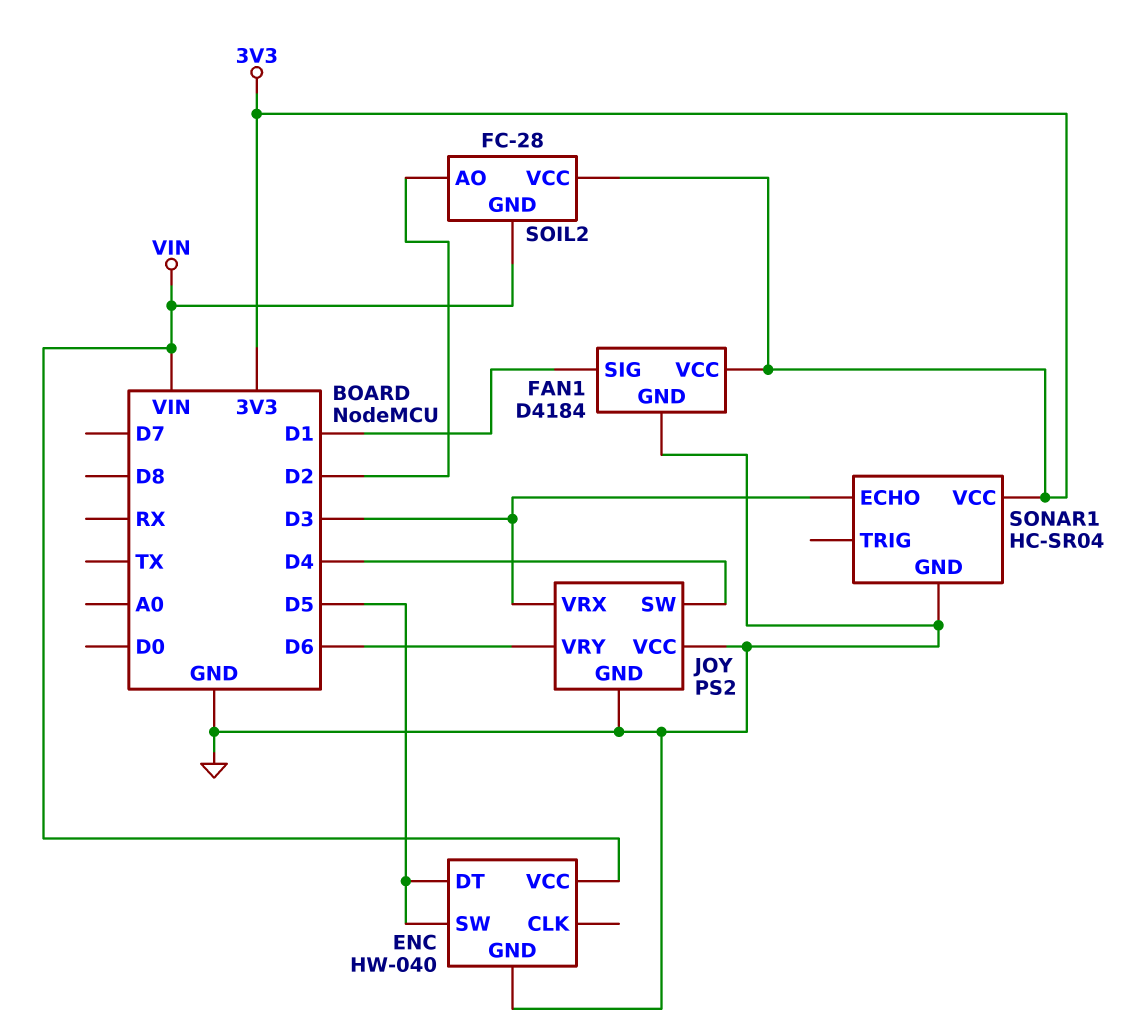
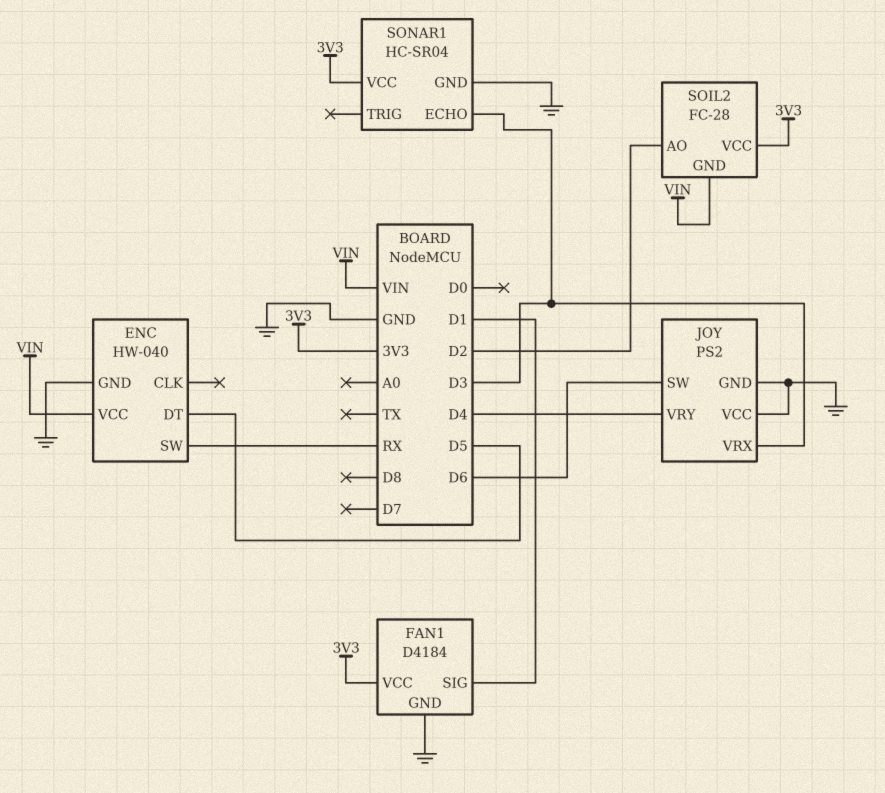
ENC pin SW: D5 -> RX
JOY pin SW: D4 -> D6
JOY pin VRY: D6 -> D4

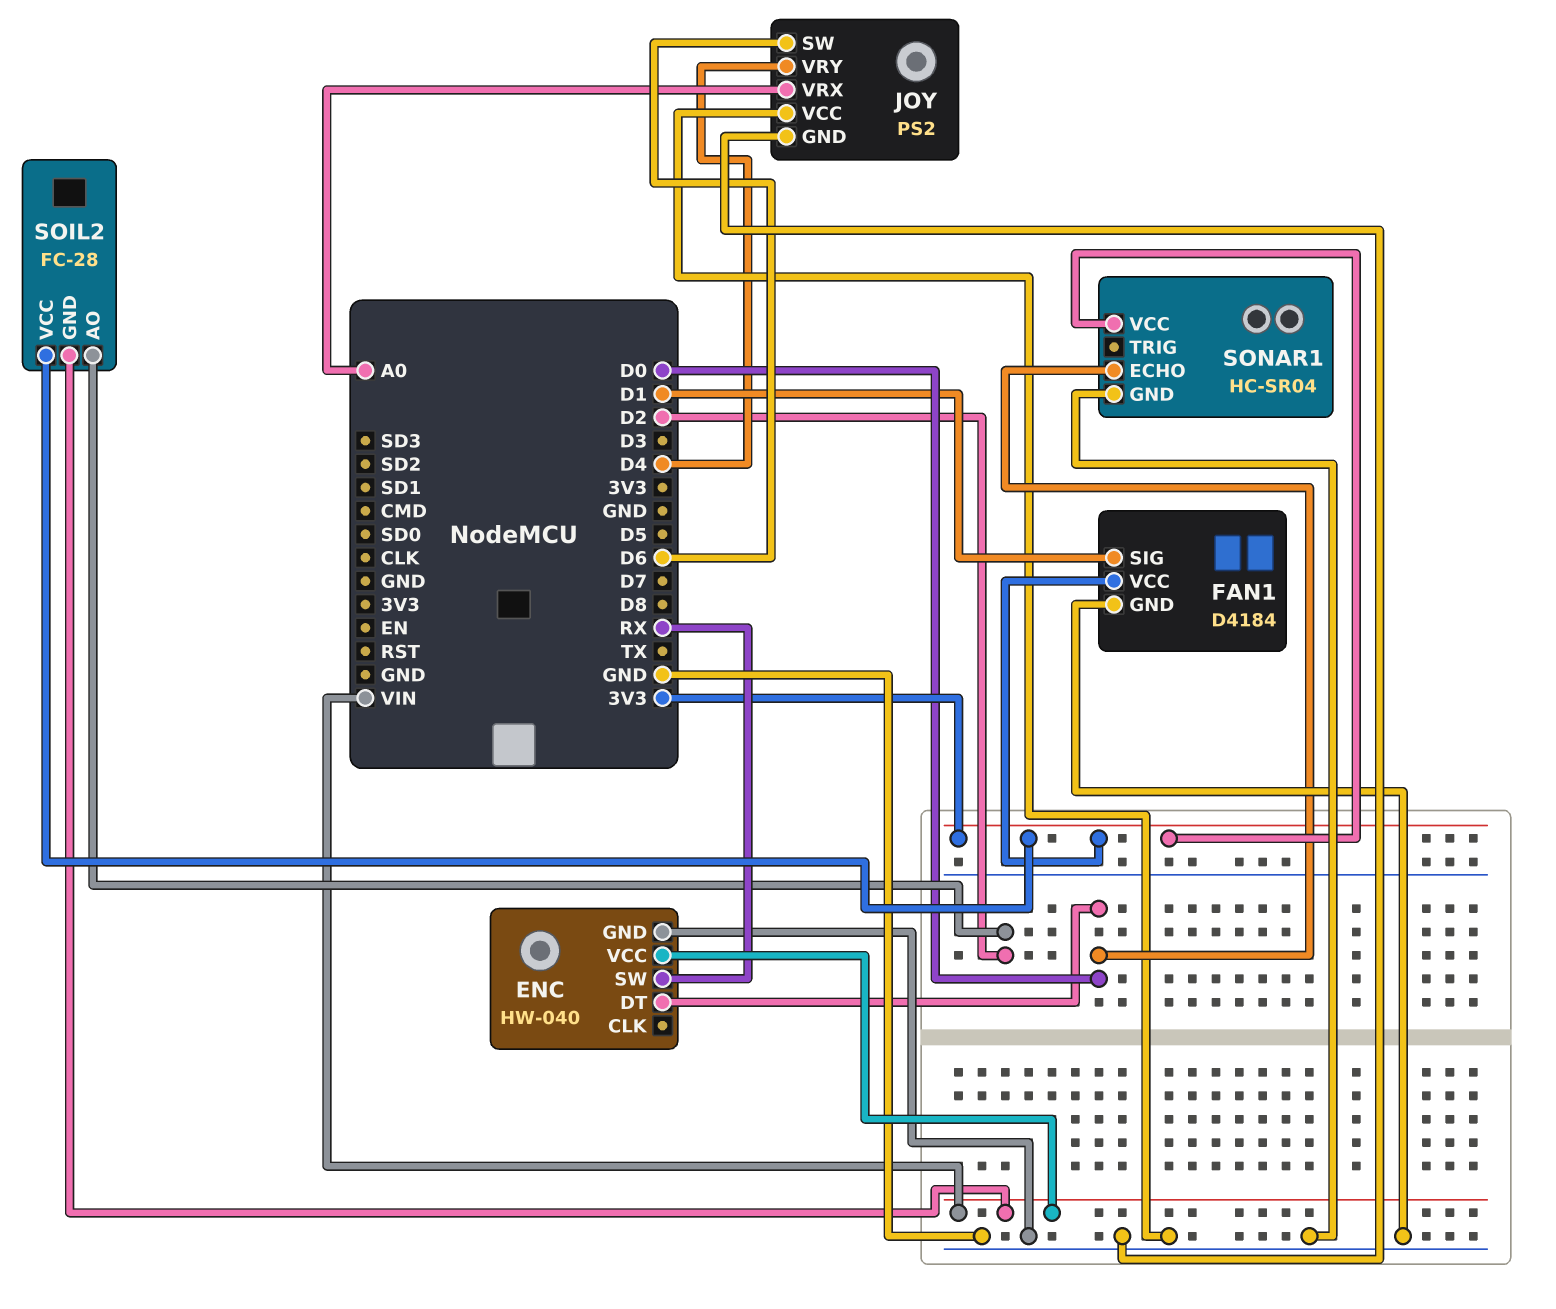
ENC pin DT: D5 -> D0
JOY pin VRX: D3 -> A0
SONAR1 pin ECHO: D3 -> D0

